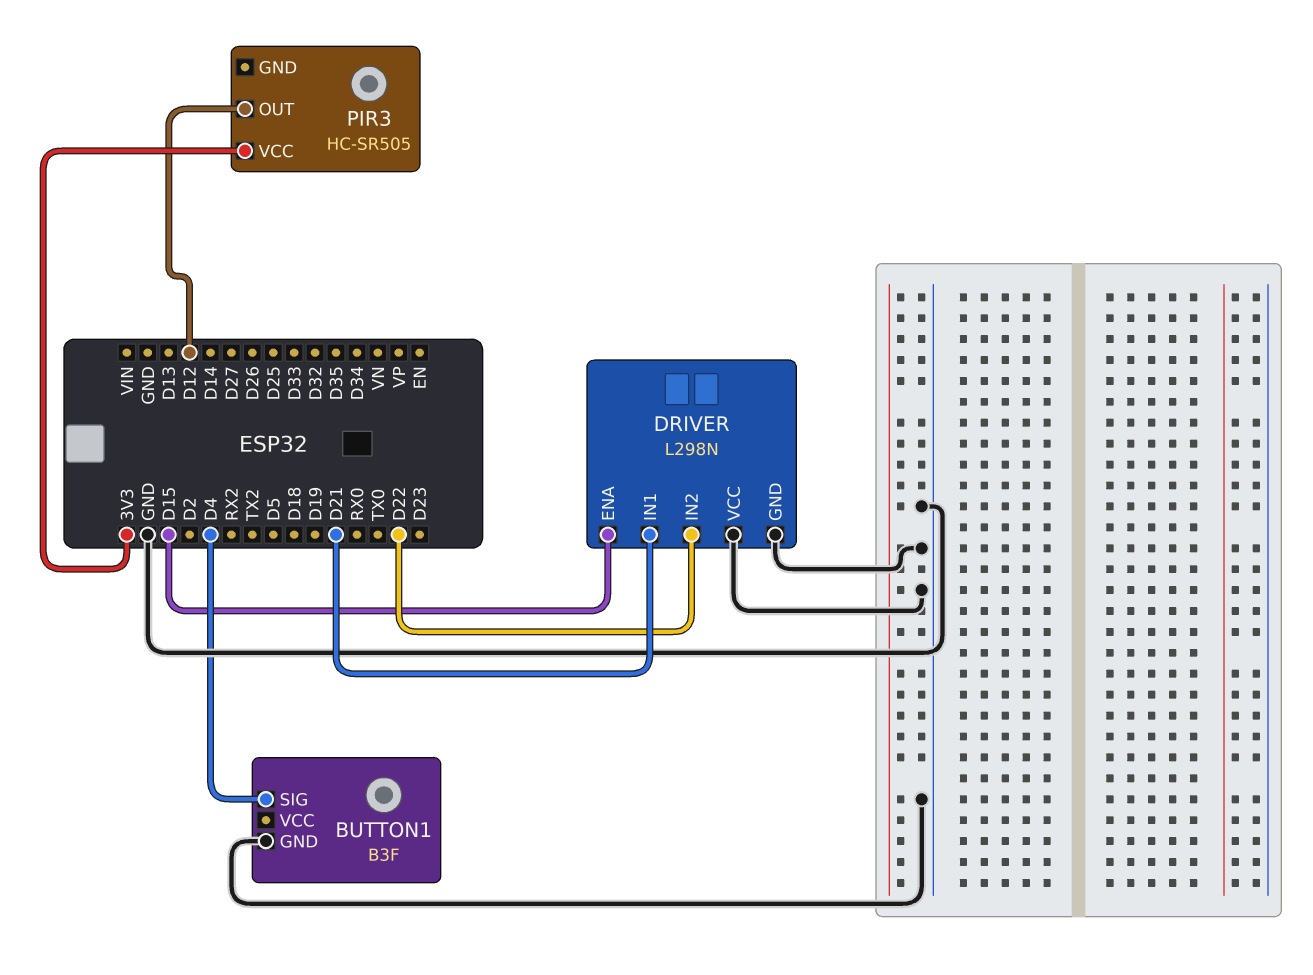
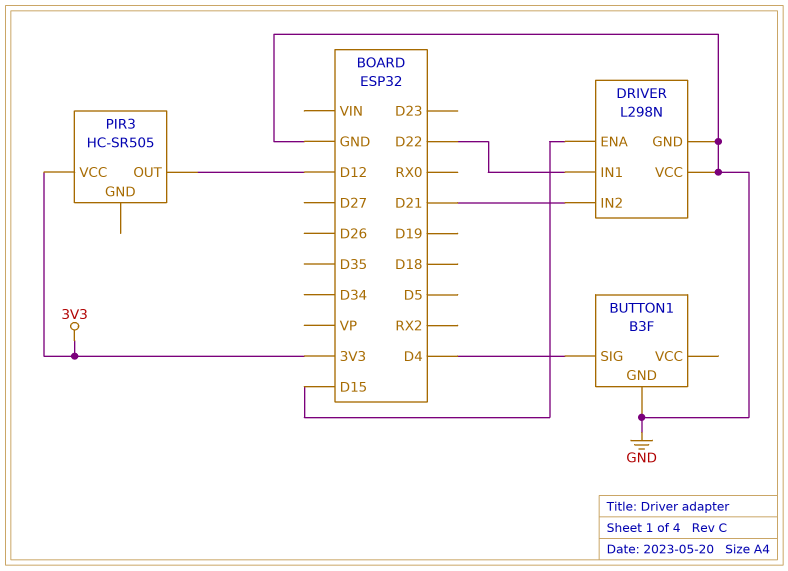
DRIVER pin IN1: D21 -> D22
DRIVER pin IN2: D22 -> D21

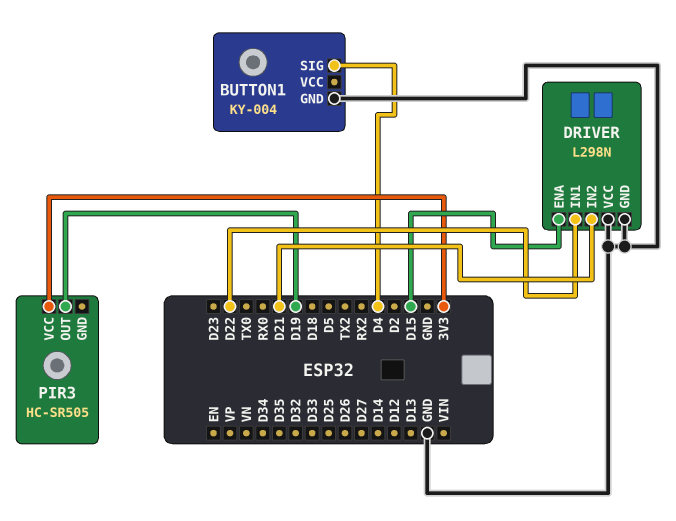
BUTTON1: B3F -> KY-004
PIR3 pin OUT: D12 -> D19

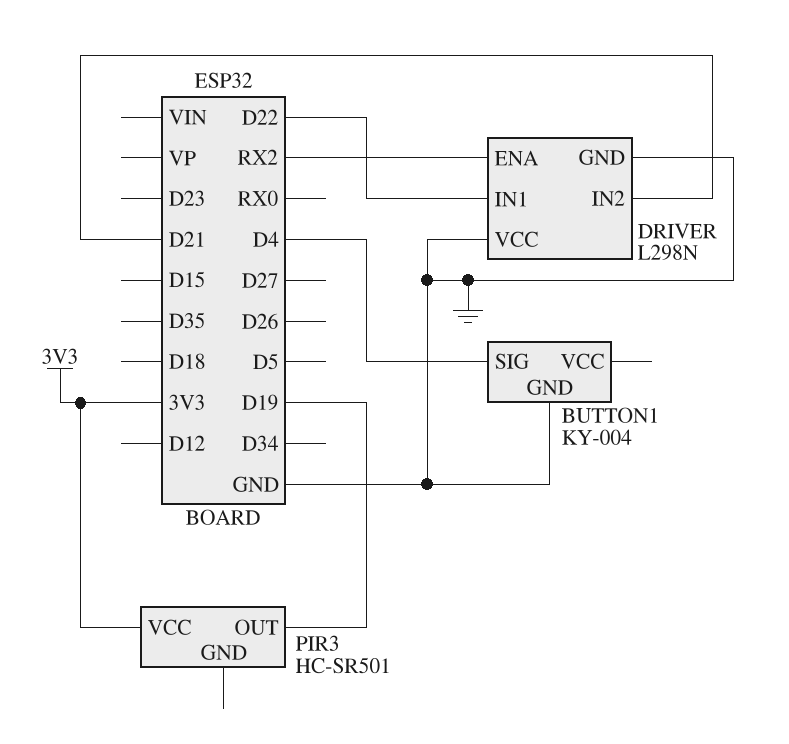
DRIVER pin ENA: D15 -> RX2
PIR3: HC-SR505 -> HC-SR501

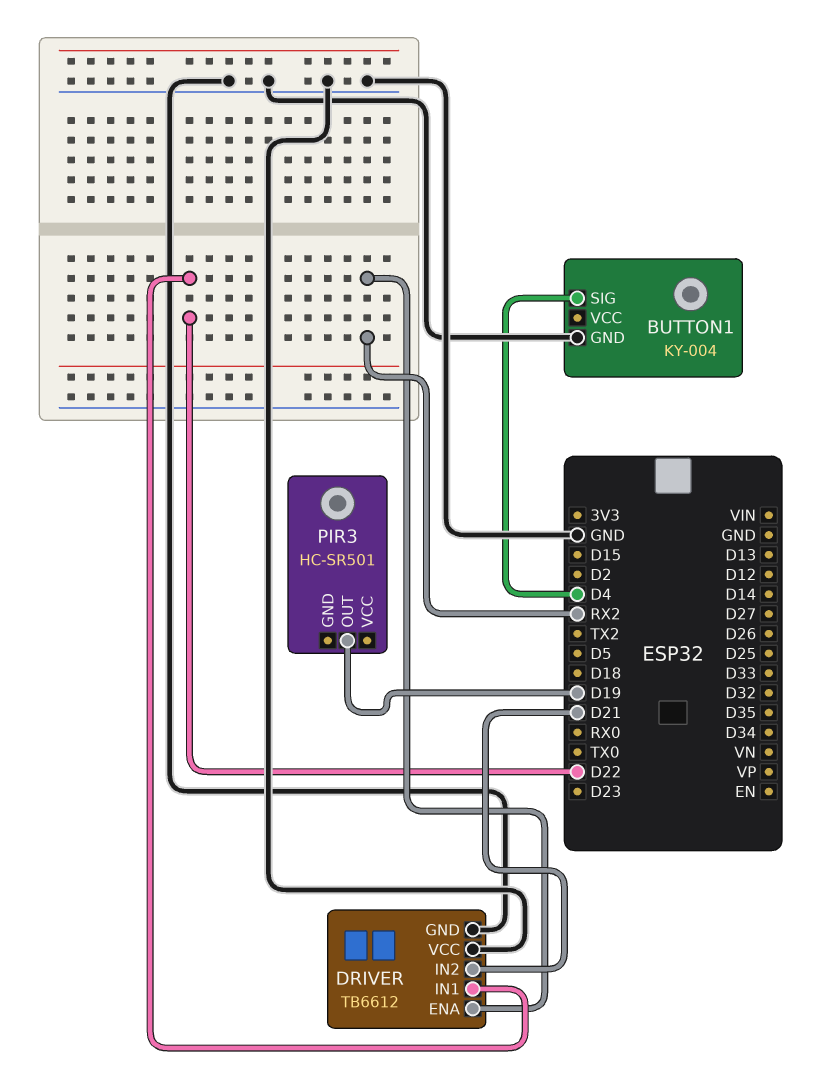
DRIVER: L298N -> TB6612
PIR3 pin VCC: 3V3 -> none

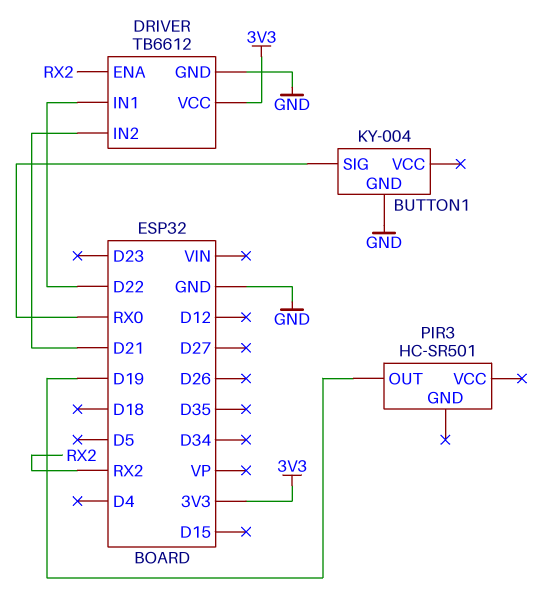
BUTTON1 pin SIG: D4 -> RX0
DRIVER pin VCC: GND -> 3V3

